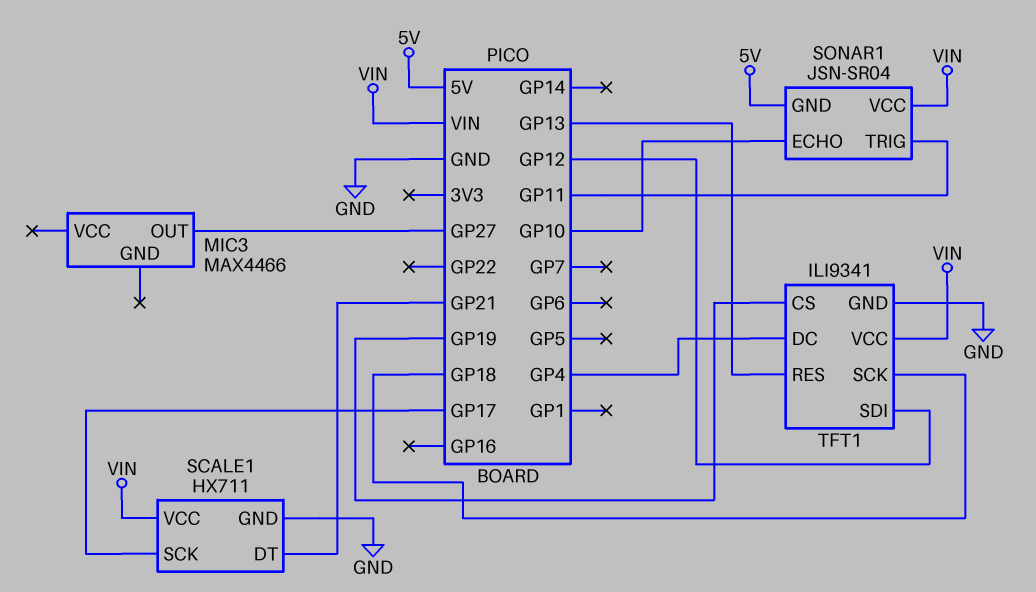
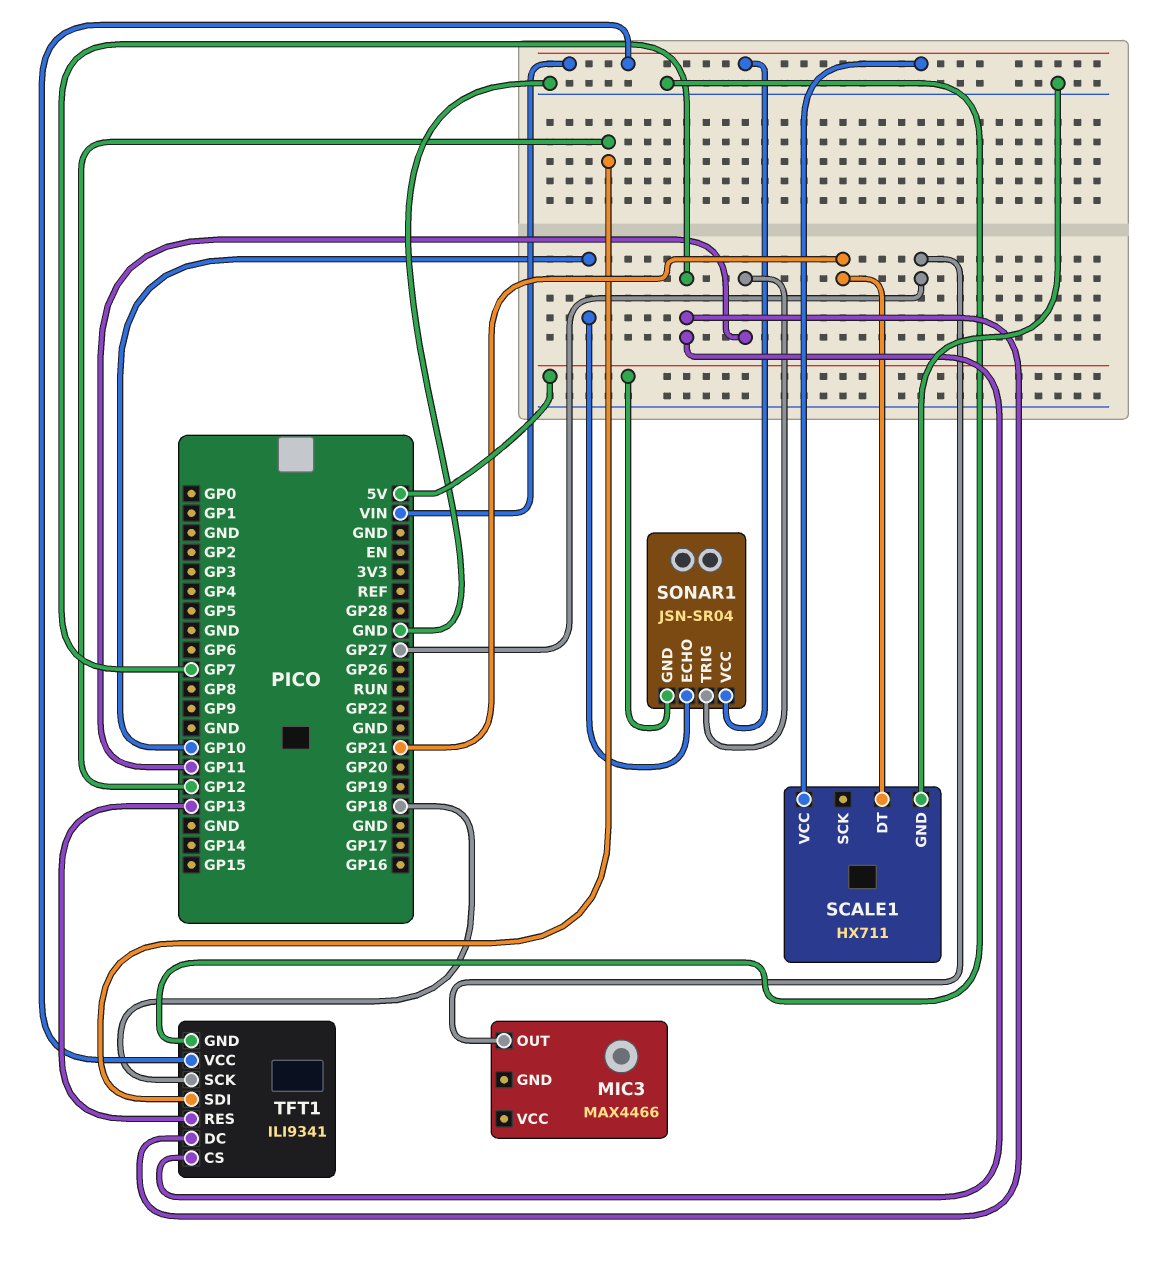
SCALE1 pin SCK: GP17 -> none
TFT1 pin CS: GP19 -> GP7
TFT1 pin DC: GP4 -> GP7

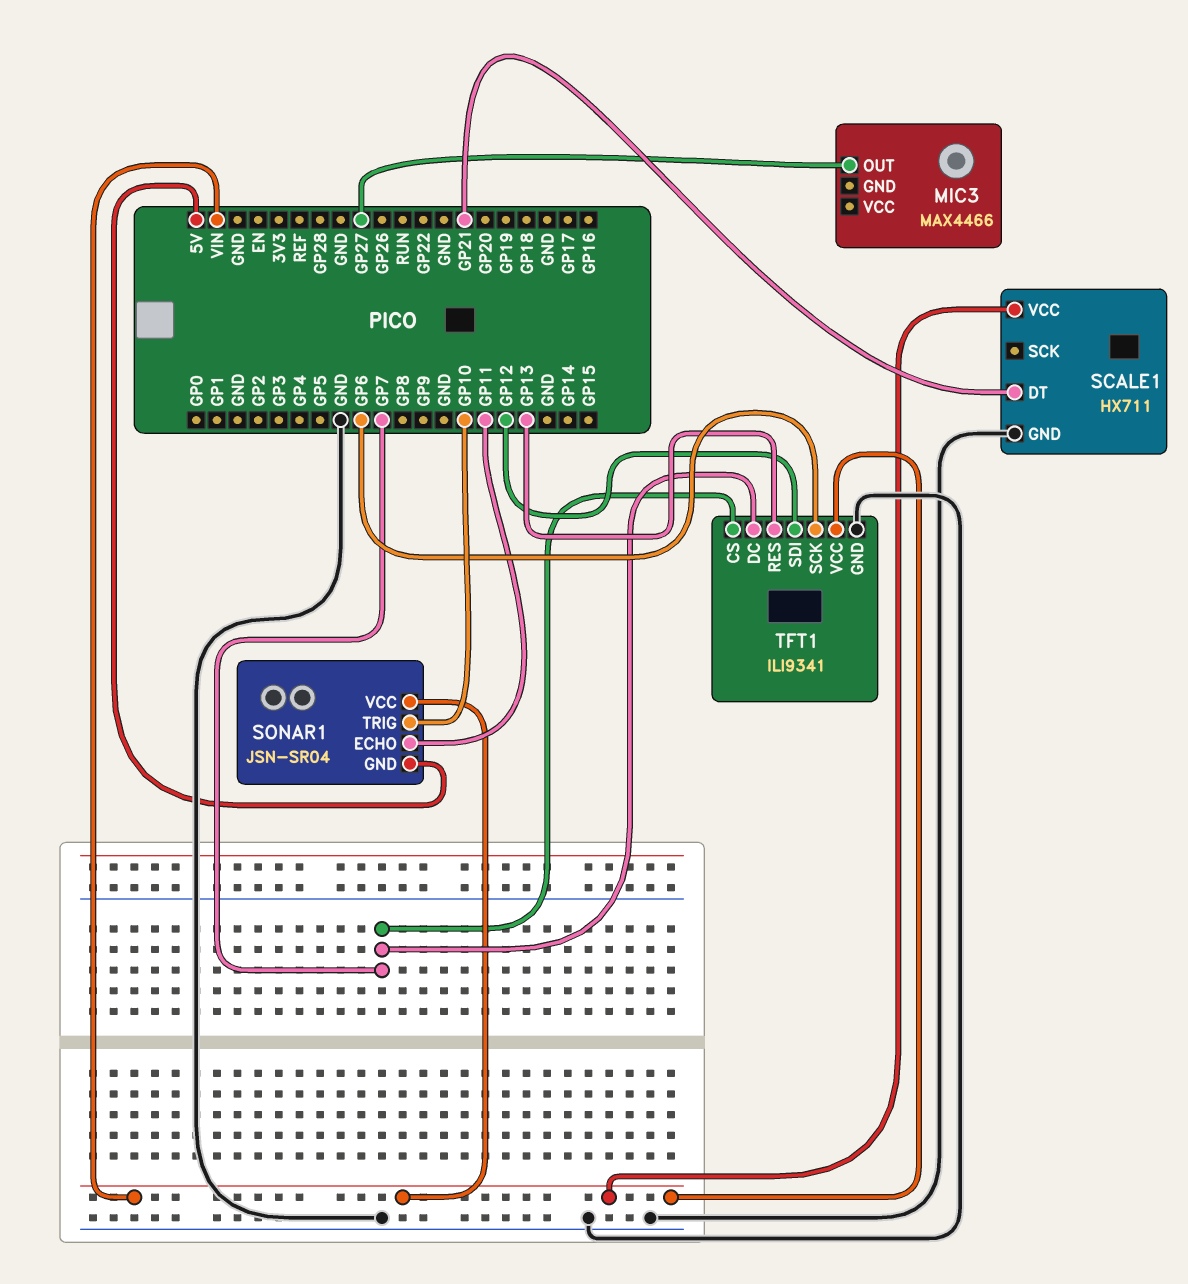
SONAR1 pin ECHO: GP10 -> GP11
SONAR1 pin TRIG: GP11 -> GP10
TFT1 pin SCK: GP18 -> GP6

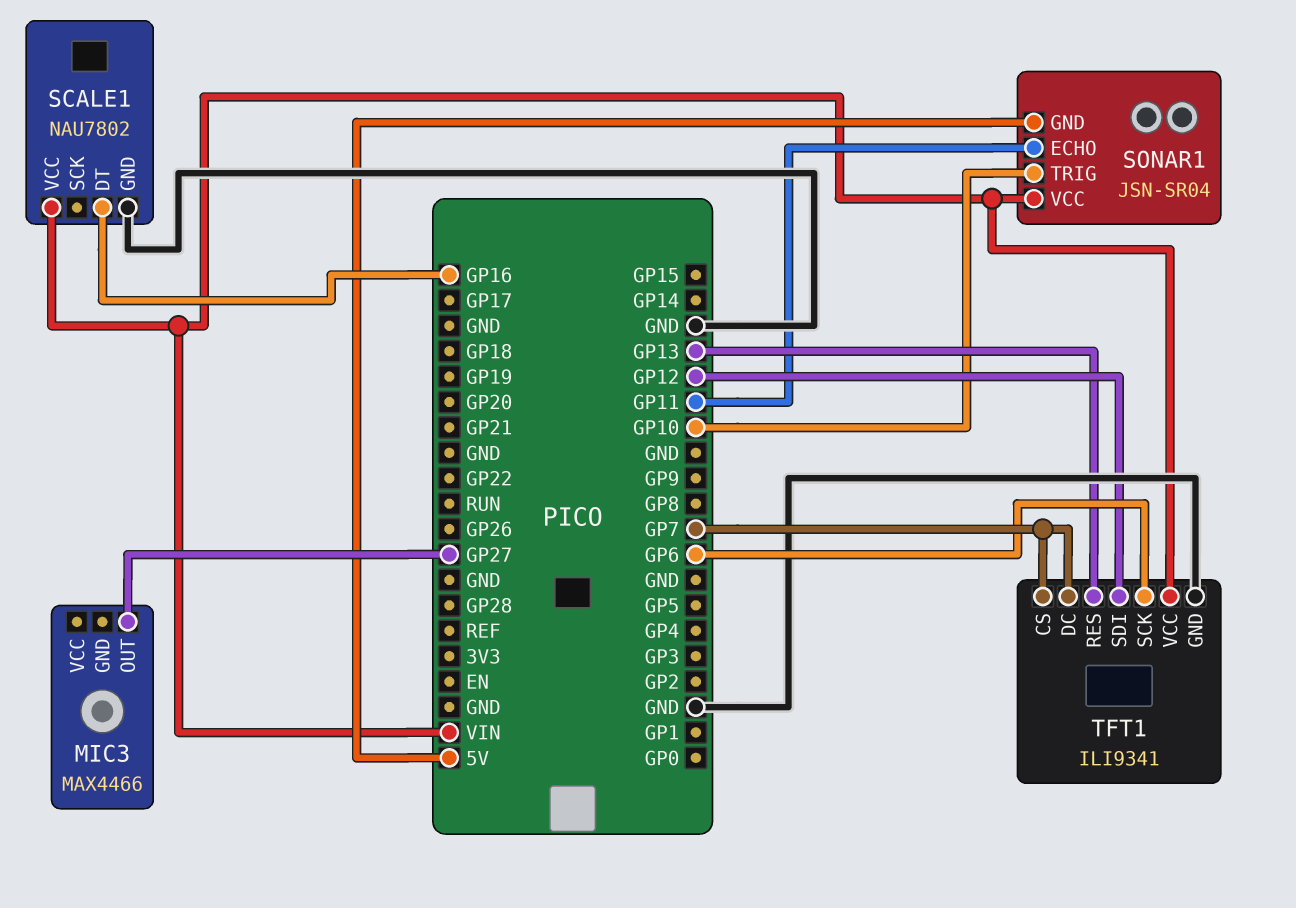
SCALE1: HX711 -> NAU7802
SCALE1 pin DT: GP21 -> GP16

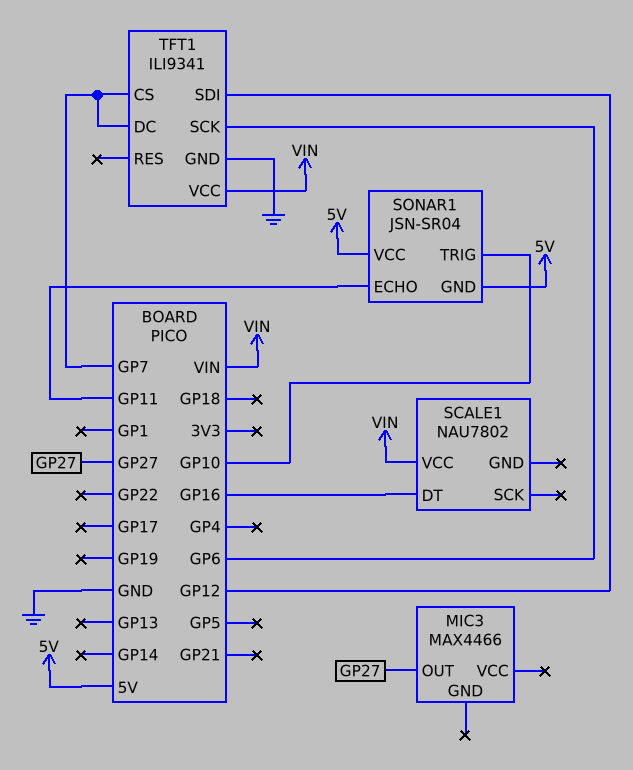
SCALE1 pin GND: GND -> none
SONAR1 pin VCC: VIN -> 5V
TFT1 pin RES: GP13 -> none

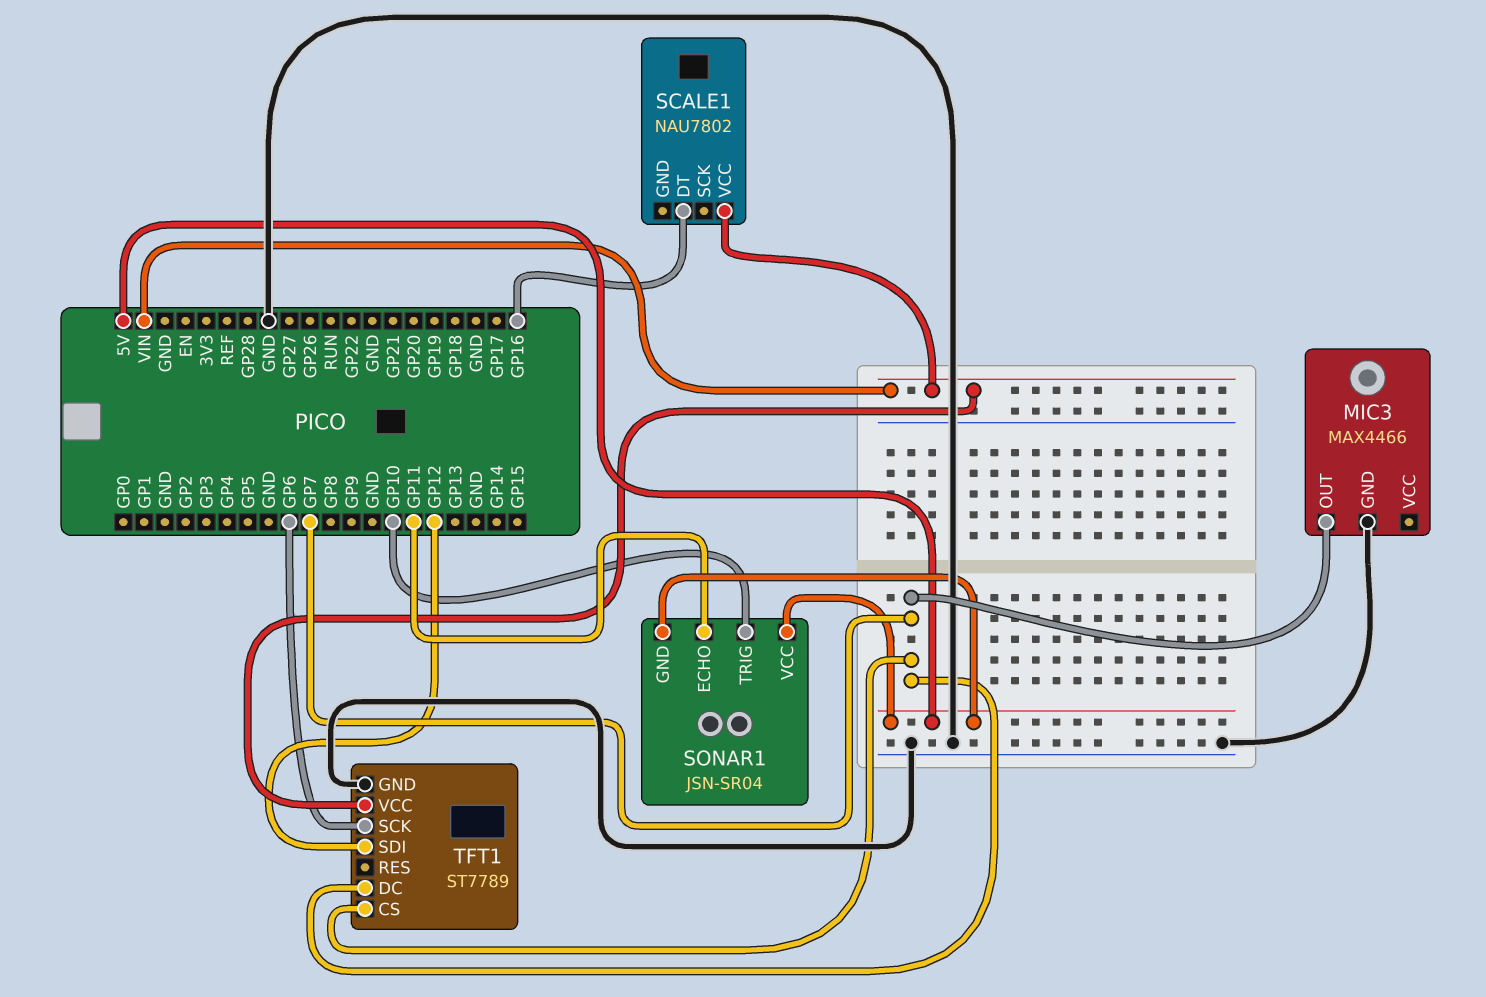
MIC3 pin GND: none -> GND
MIC3 pin OUT: GP27 -> GP7
TFT1: ILI9341 -> ST7789

